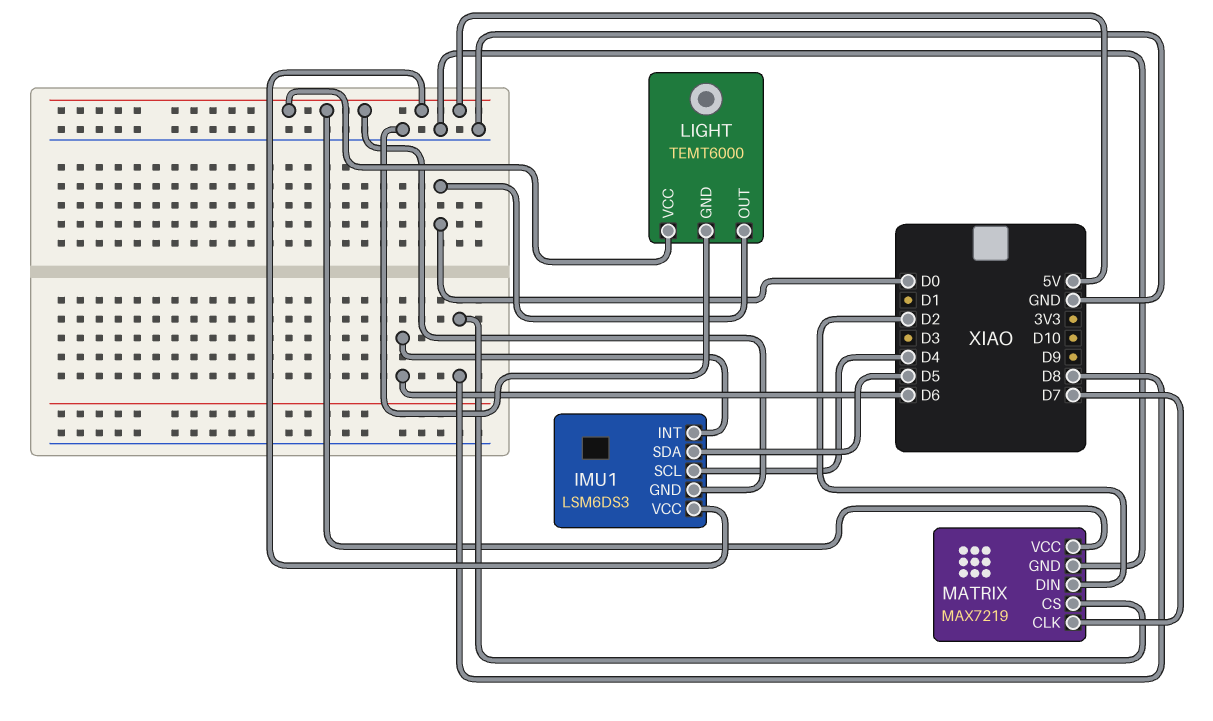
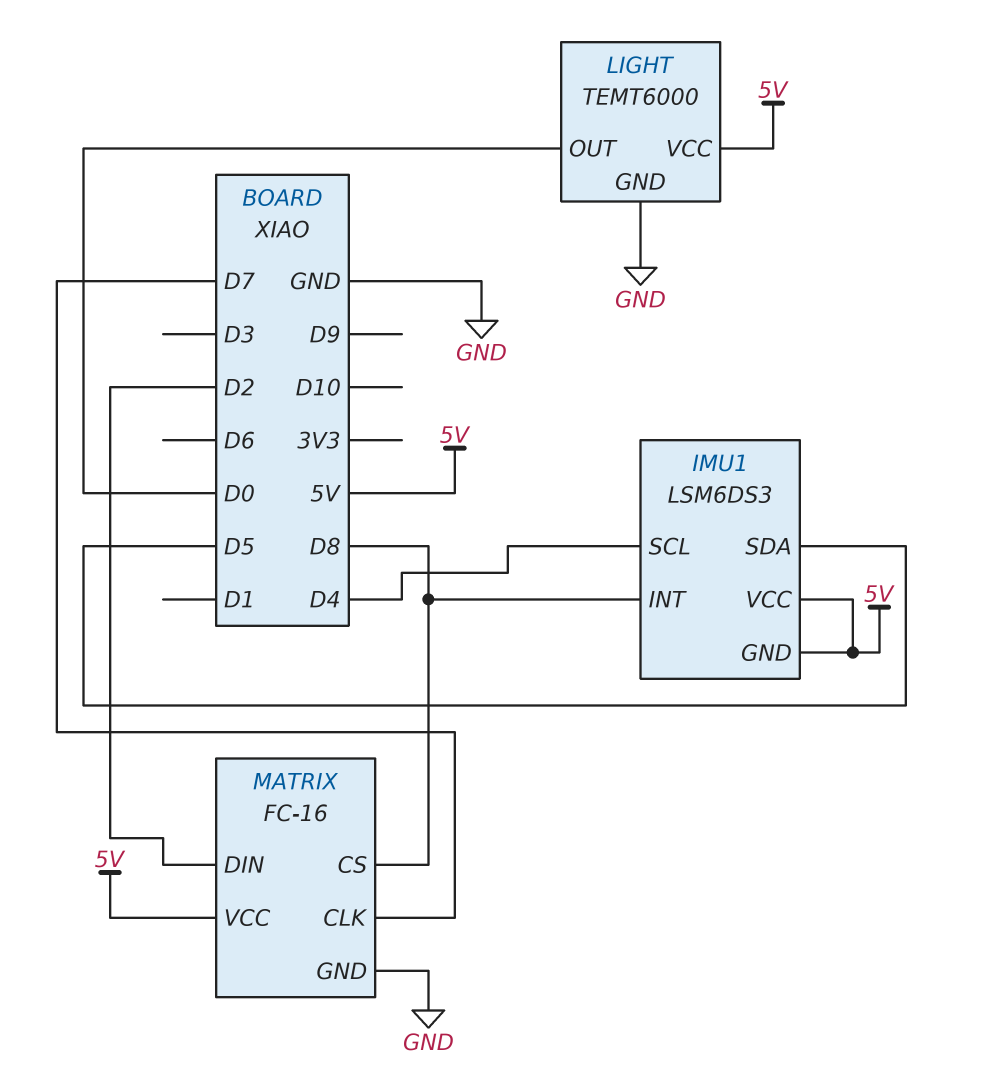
IMU1 pin INT: D6 -> D8
MATRIX: MAX7219 -> FC-16

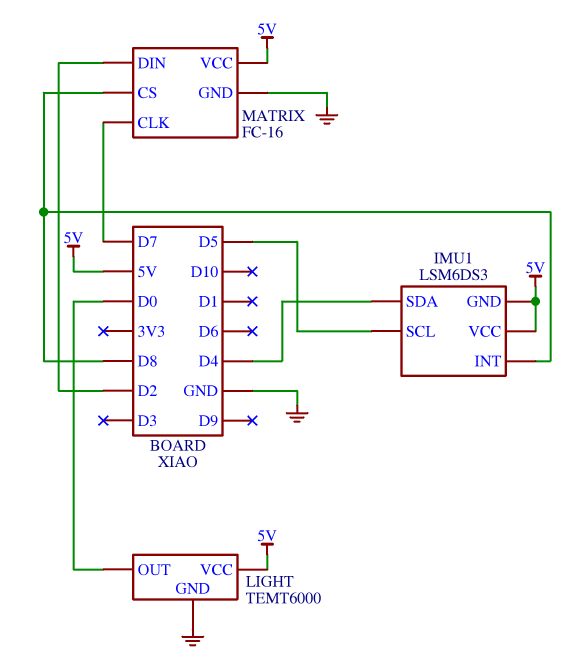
IMU1 pin SCL: D4 -> D5
IMU1 pin SDA: D5 -> D4

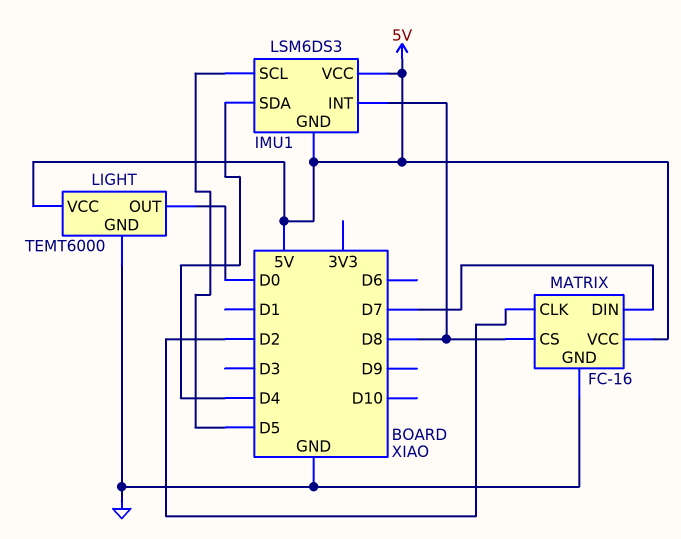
MATRIX pin CLK: D7 -> D2
MATRIX pin DIN: D2 -> D7

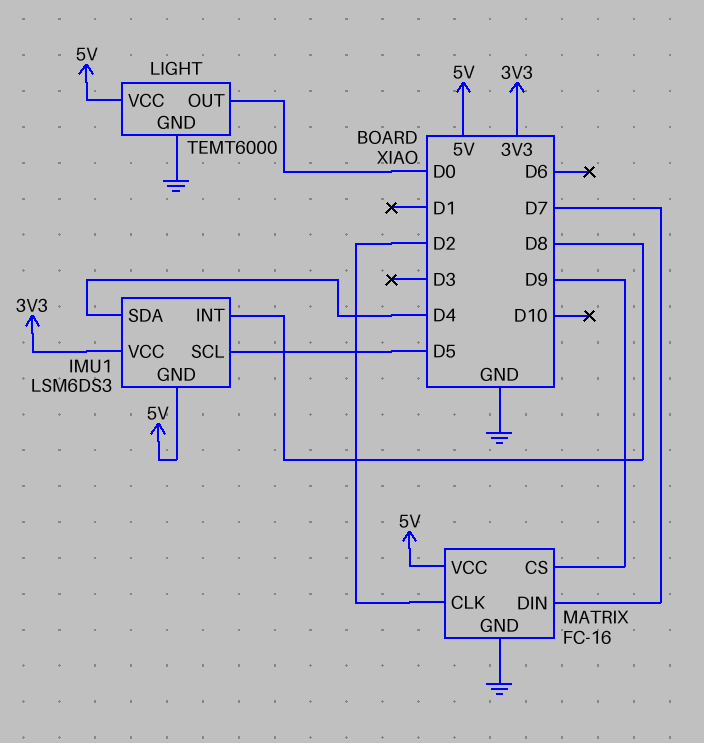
IMU1 pin VCC: 5V -> 3V3
MATRIX pin CS: D8 -> D9

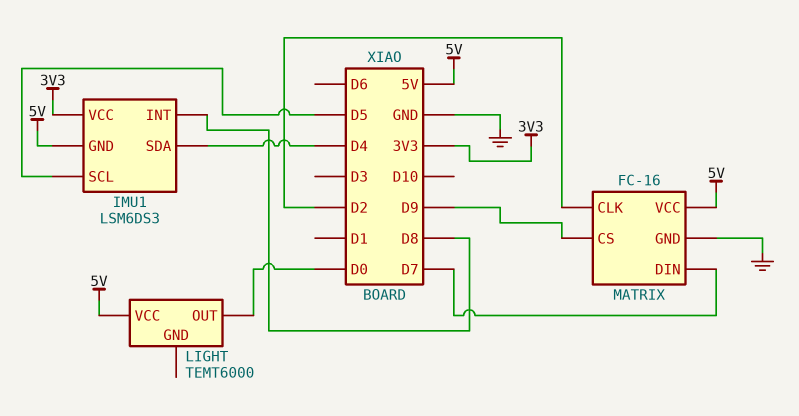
LIGHT pin GND: GND -> none

